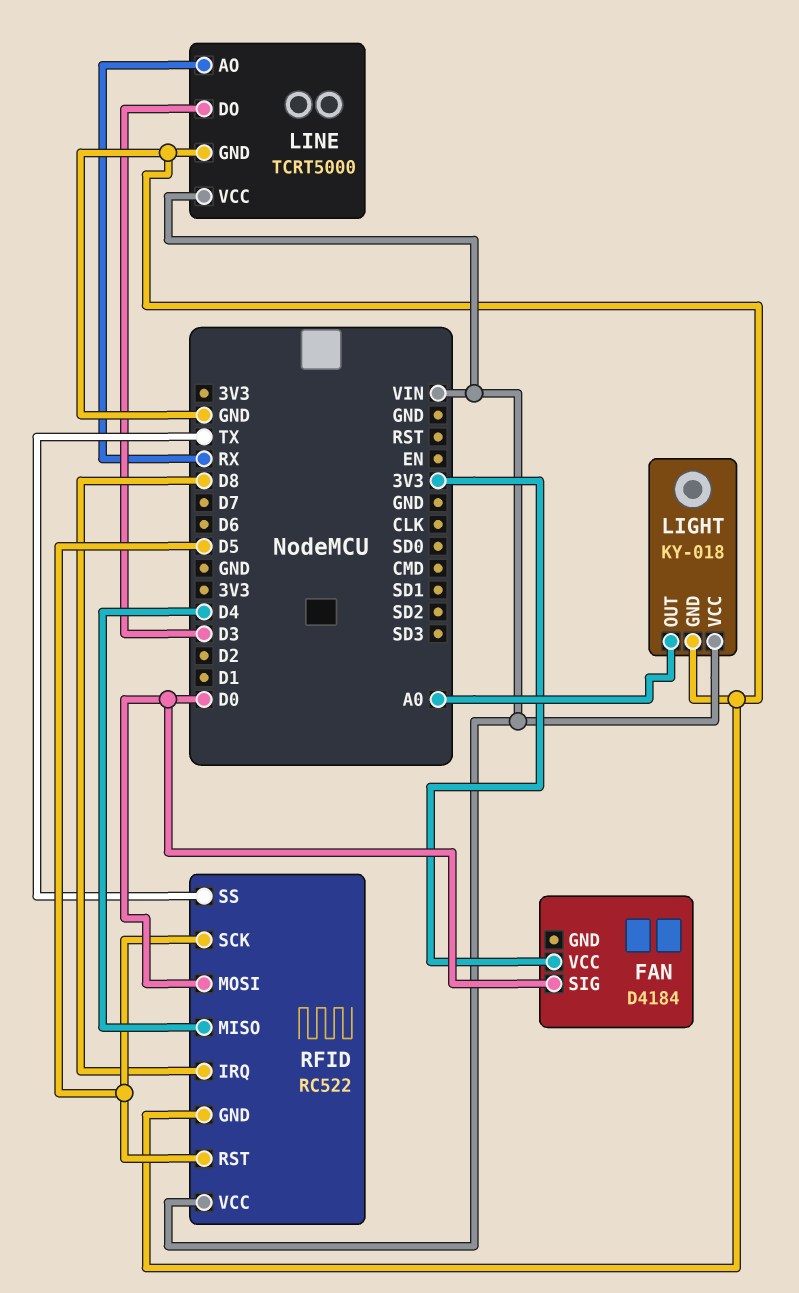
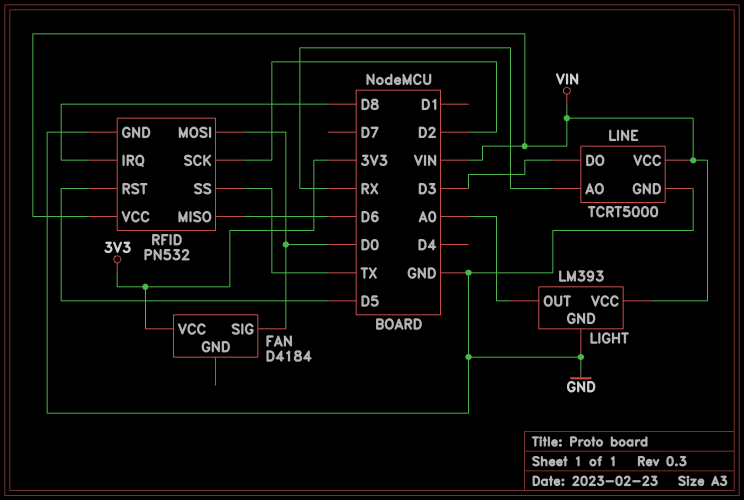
LIGHT: KY-018 -> LM393
RFID: RC522 -> PN532
RFID pin MISO: D4 -> D6
RFID pin SCK: D5 -> D2

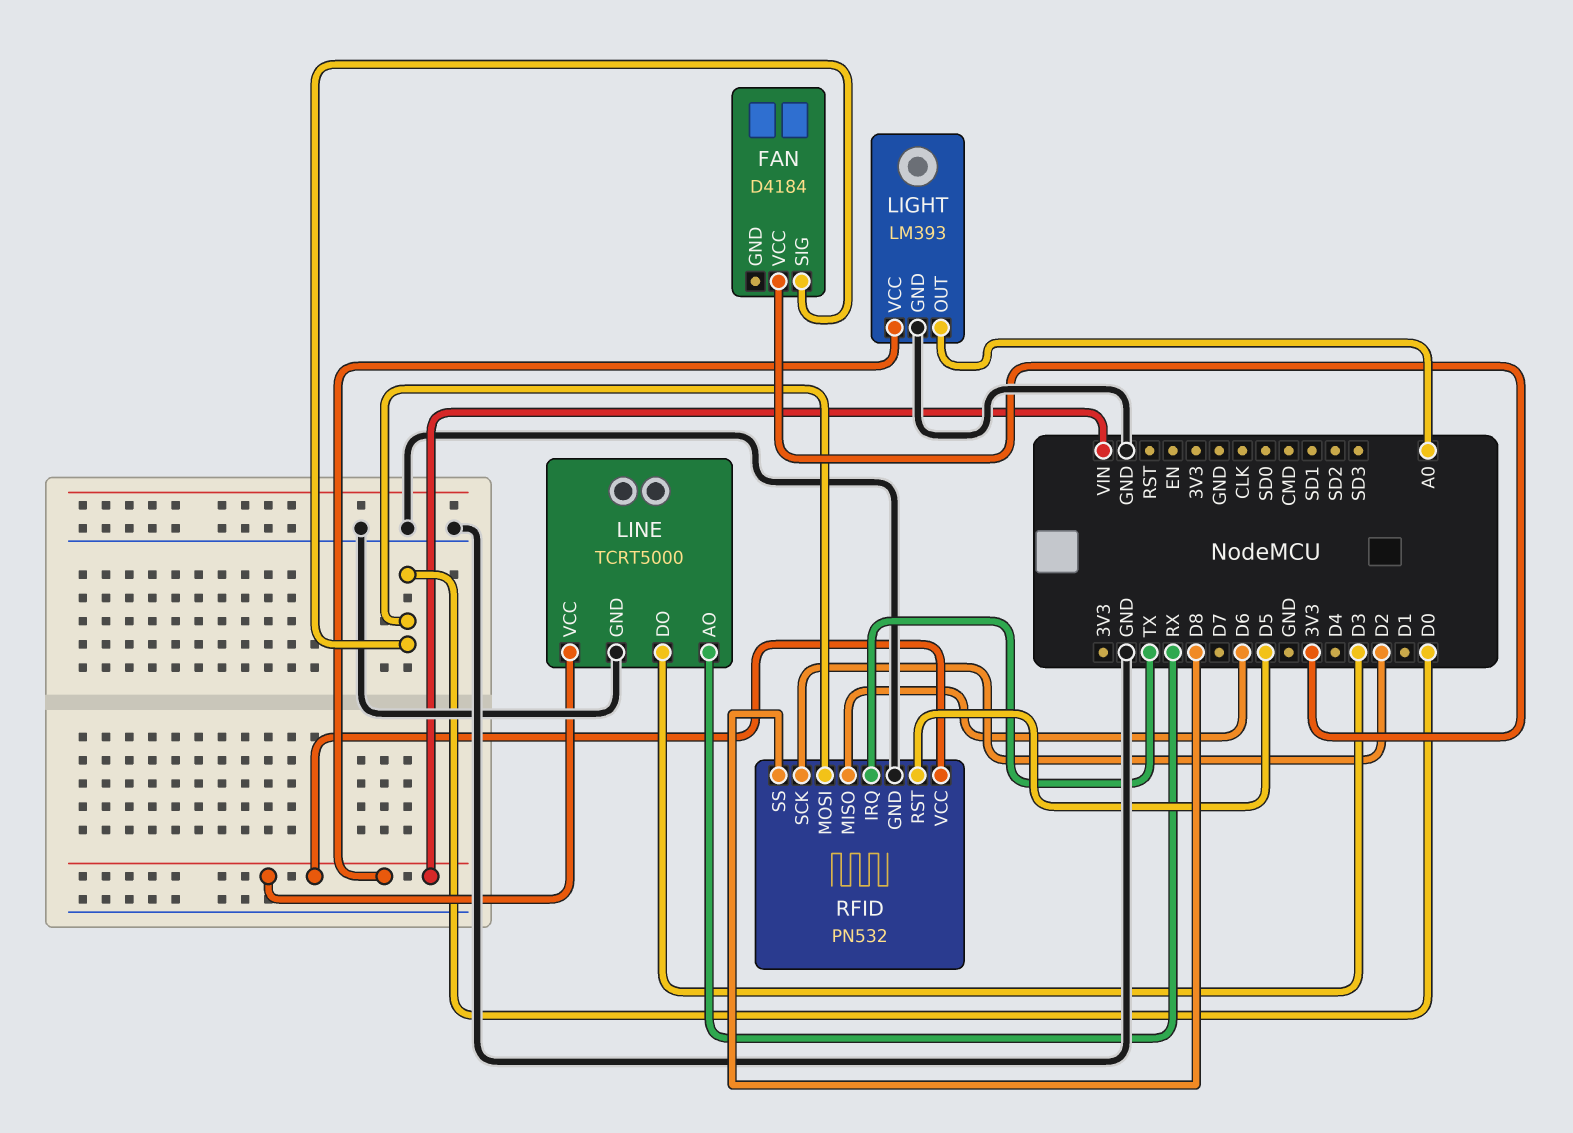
RFID pin IRQ: D8 -> TX
RFID pin SS: TX -> D8

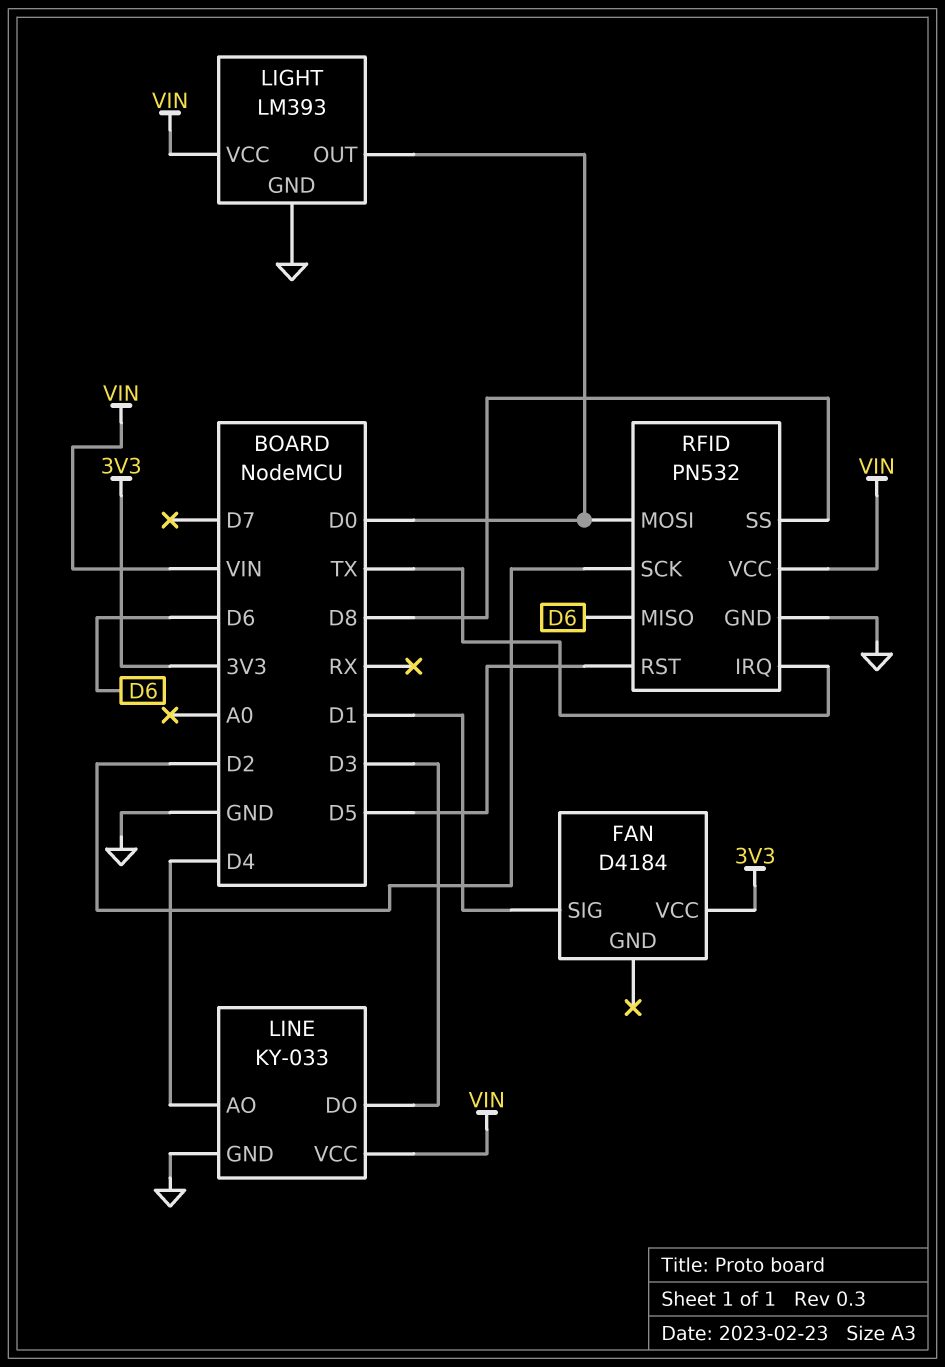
FAN pin SIG: D0 -> D1
LIGHT pin OUT: A0 -> D0
LINE: TCRT5000 -> KY-033
LINE pin AO: RX -> D4

